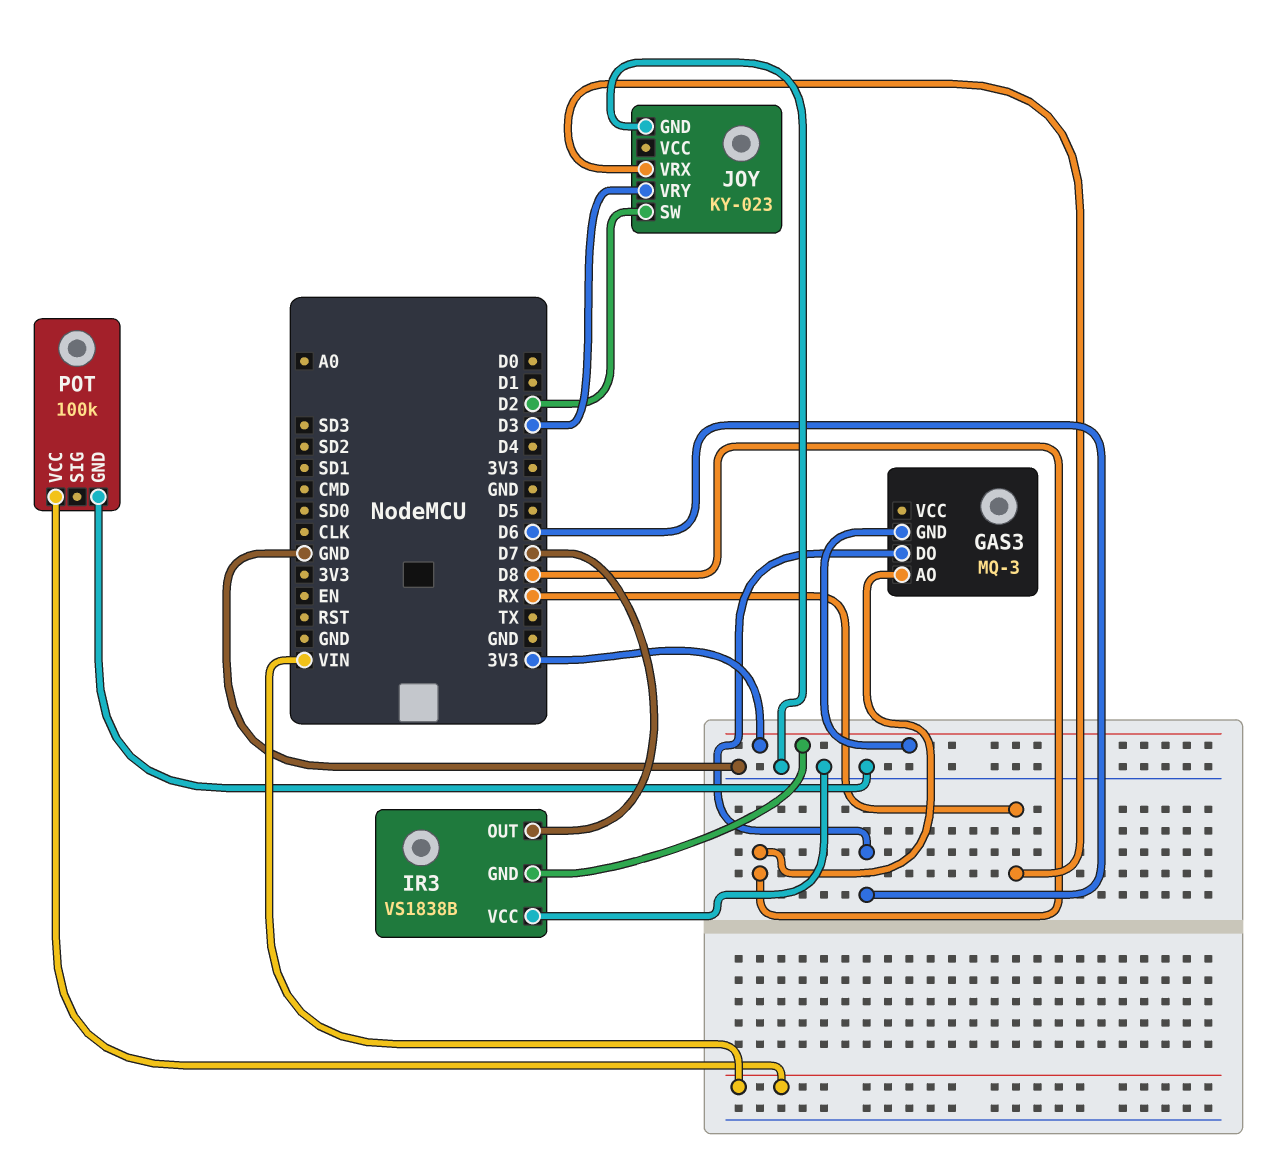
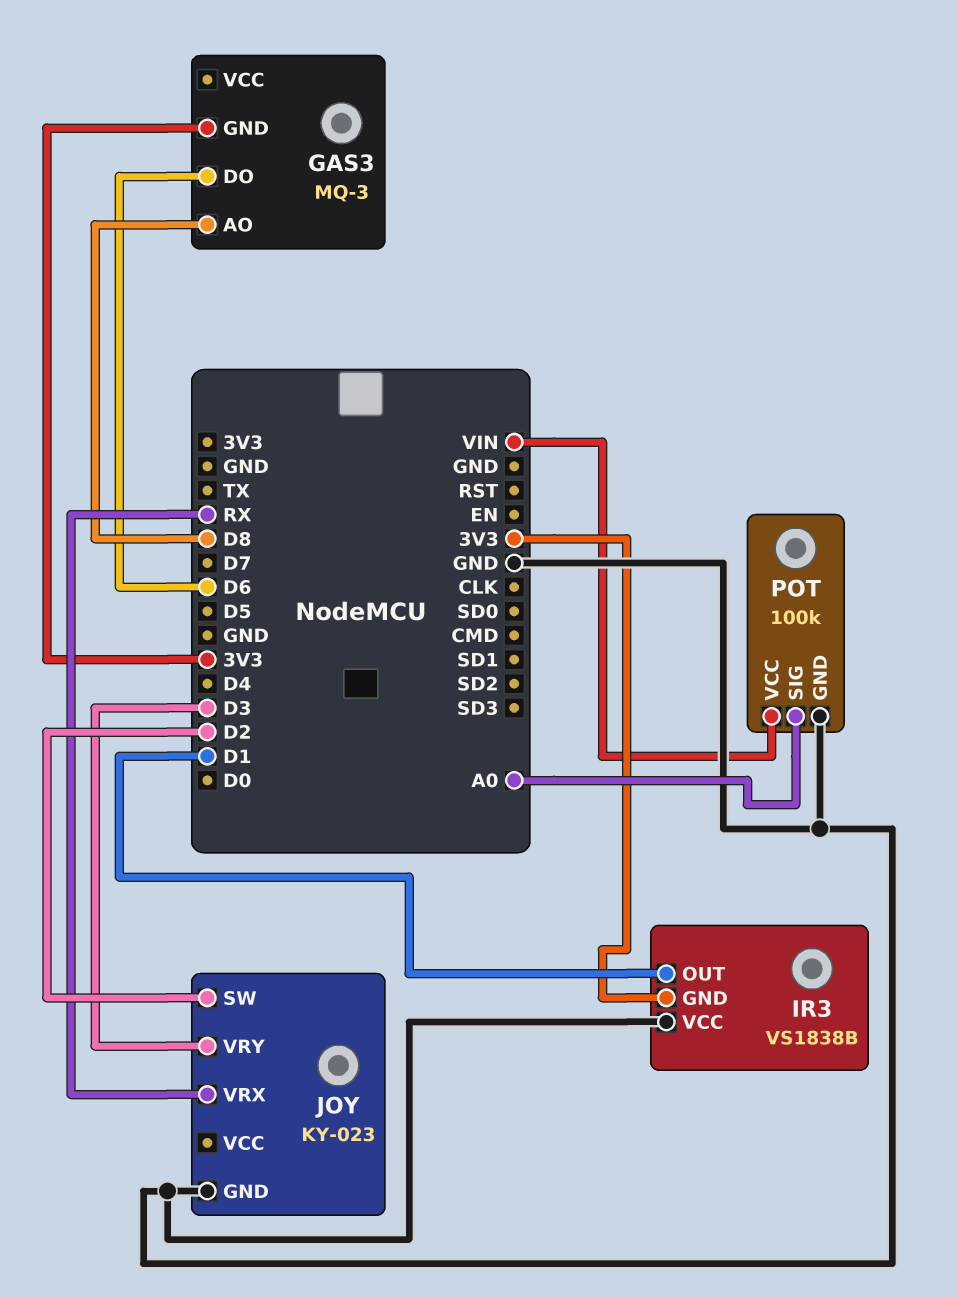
IR3 pin OUT: D7 -> D1
POT pin SIG: none -> A0

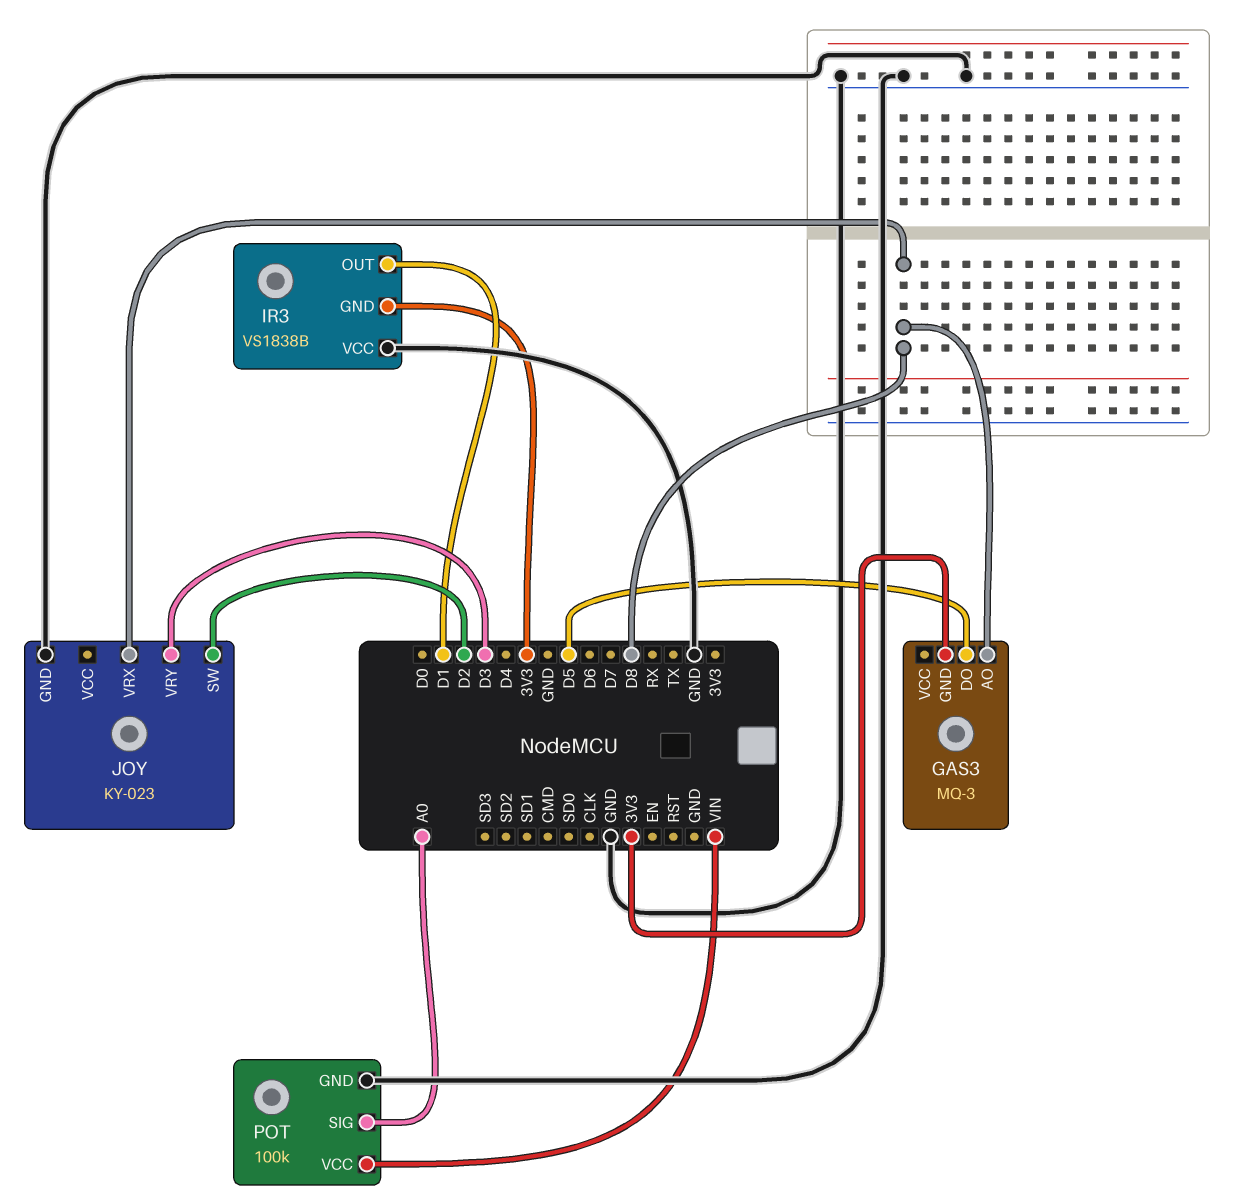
GAS3 pin DO: D6 -> D5
JOY pin VRX: RX -> D8

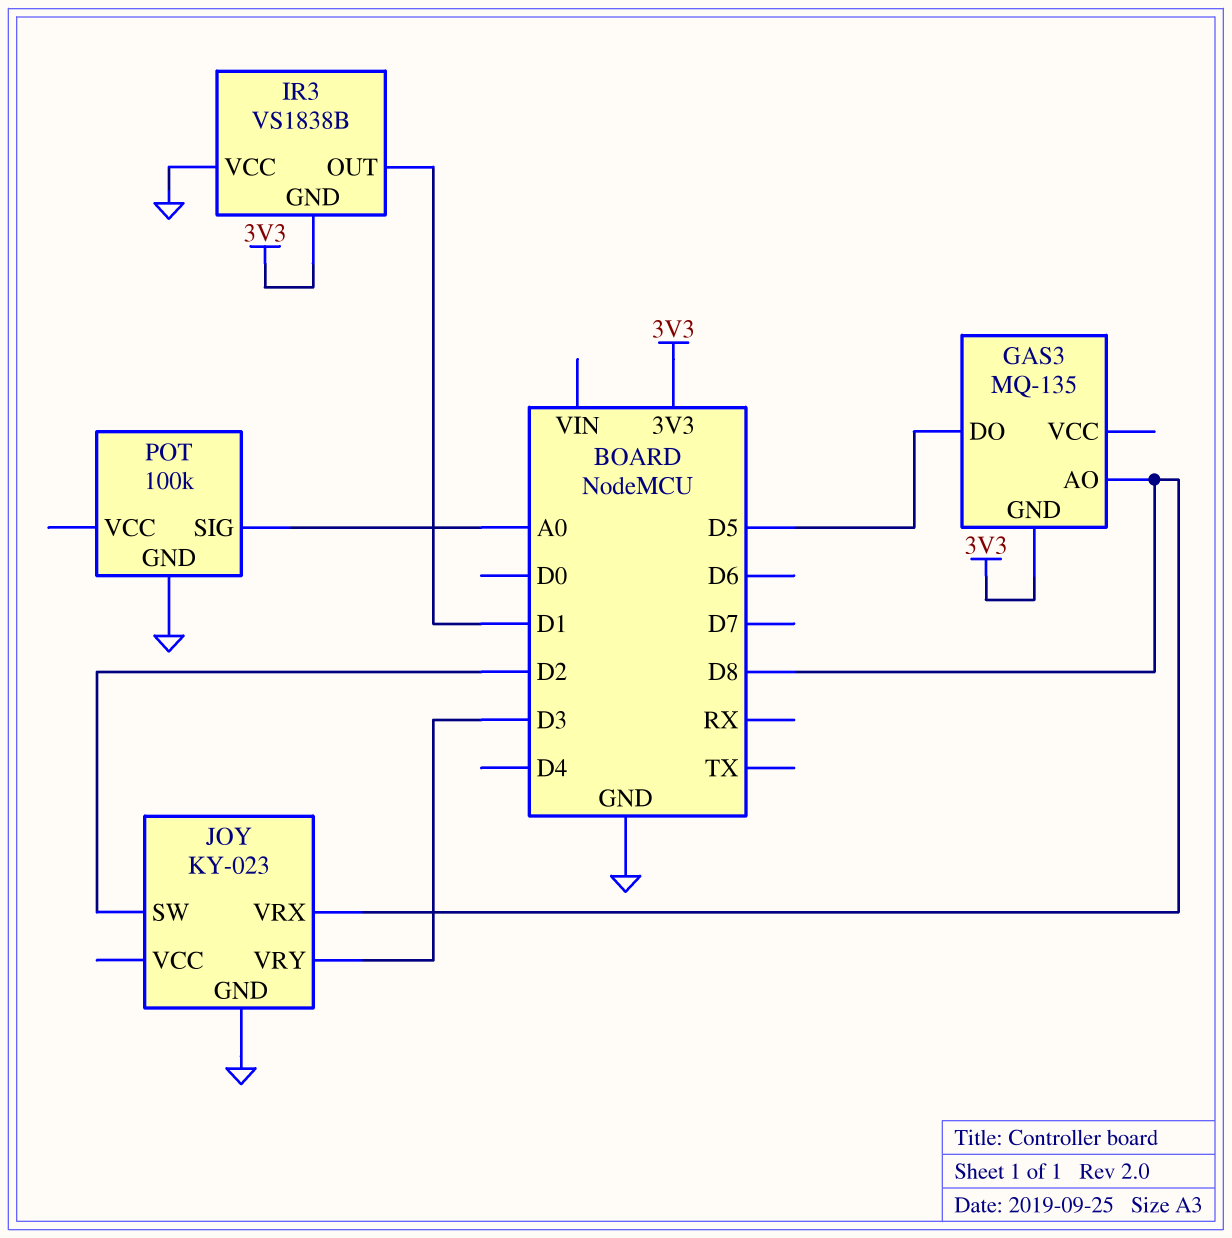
GAS3: MQ-3 -> MQ-135
POT pin VCC: VIN -> none

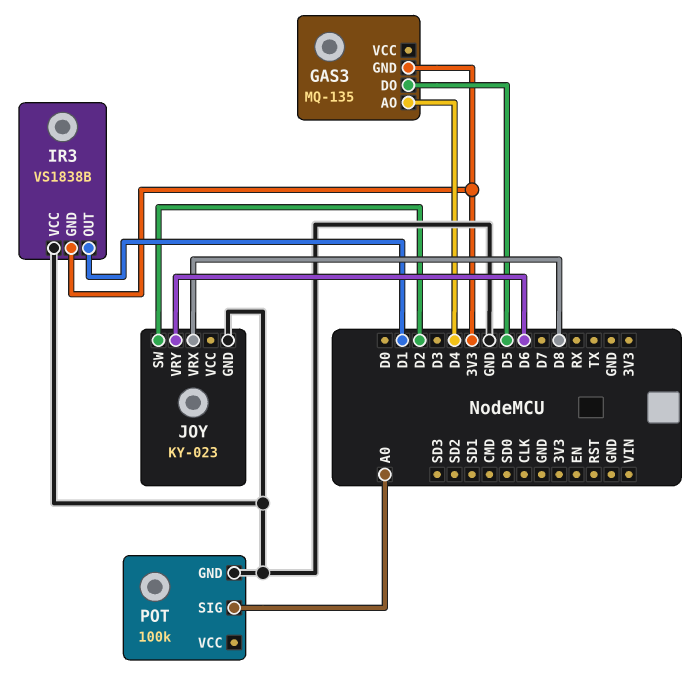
GAS3 pin AO: D8 -> D4
JOY pin VRY: D3 -> D6

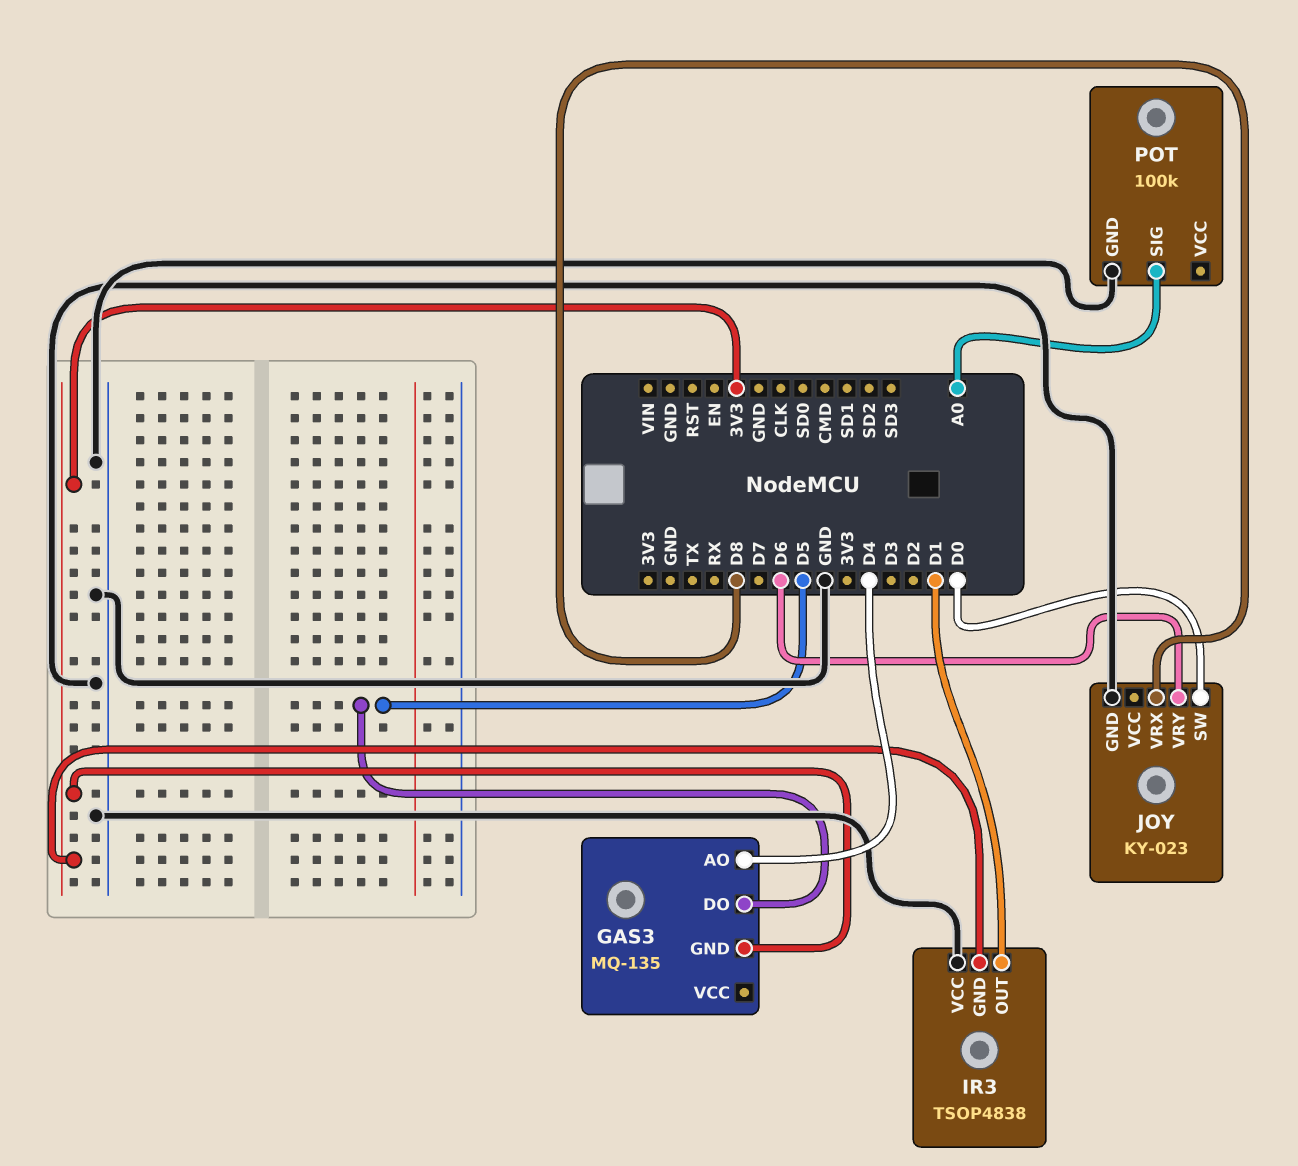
IR3: VS1838B -> TSOP4838
JOY pin SW: D2 -> D0

